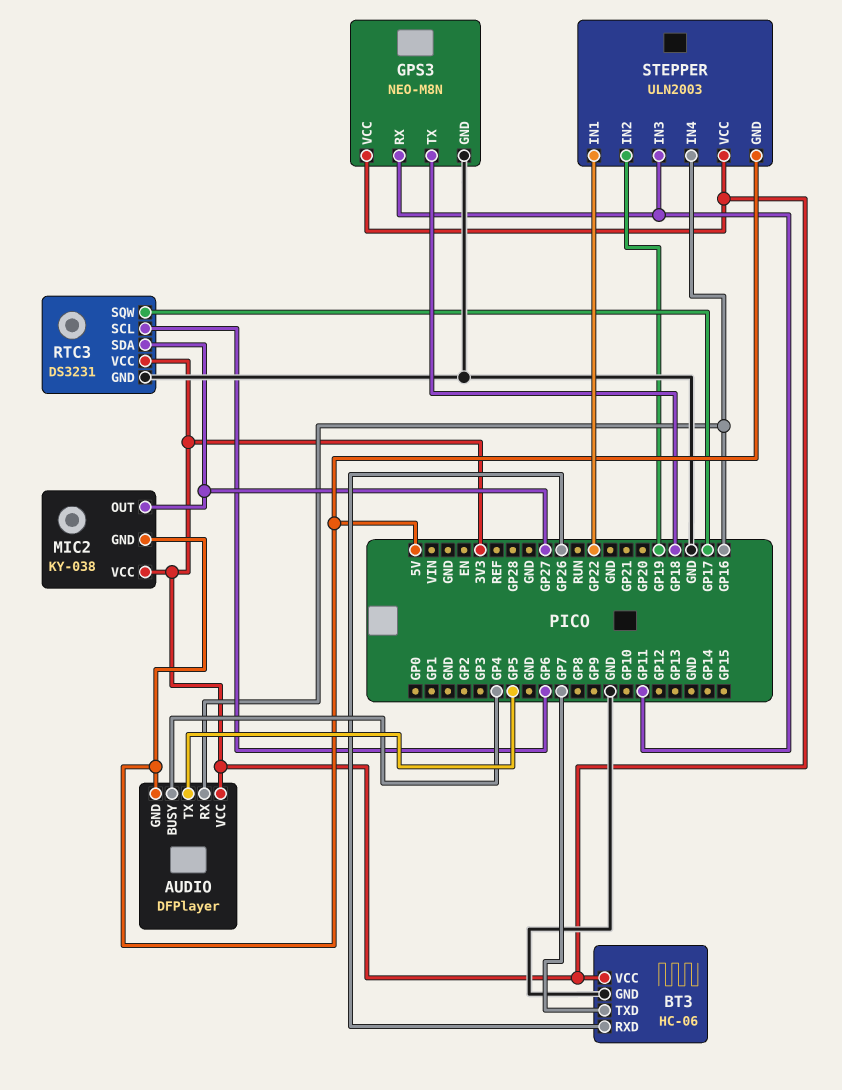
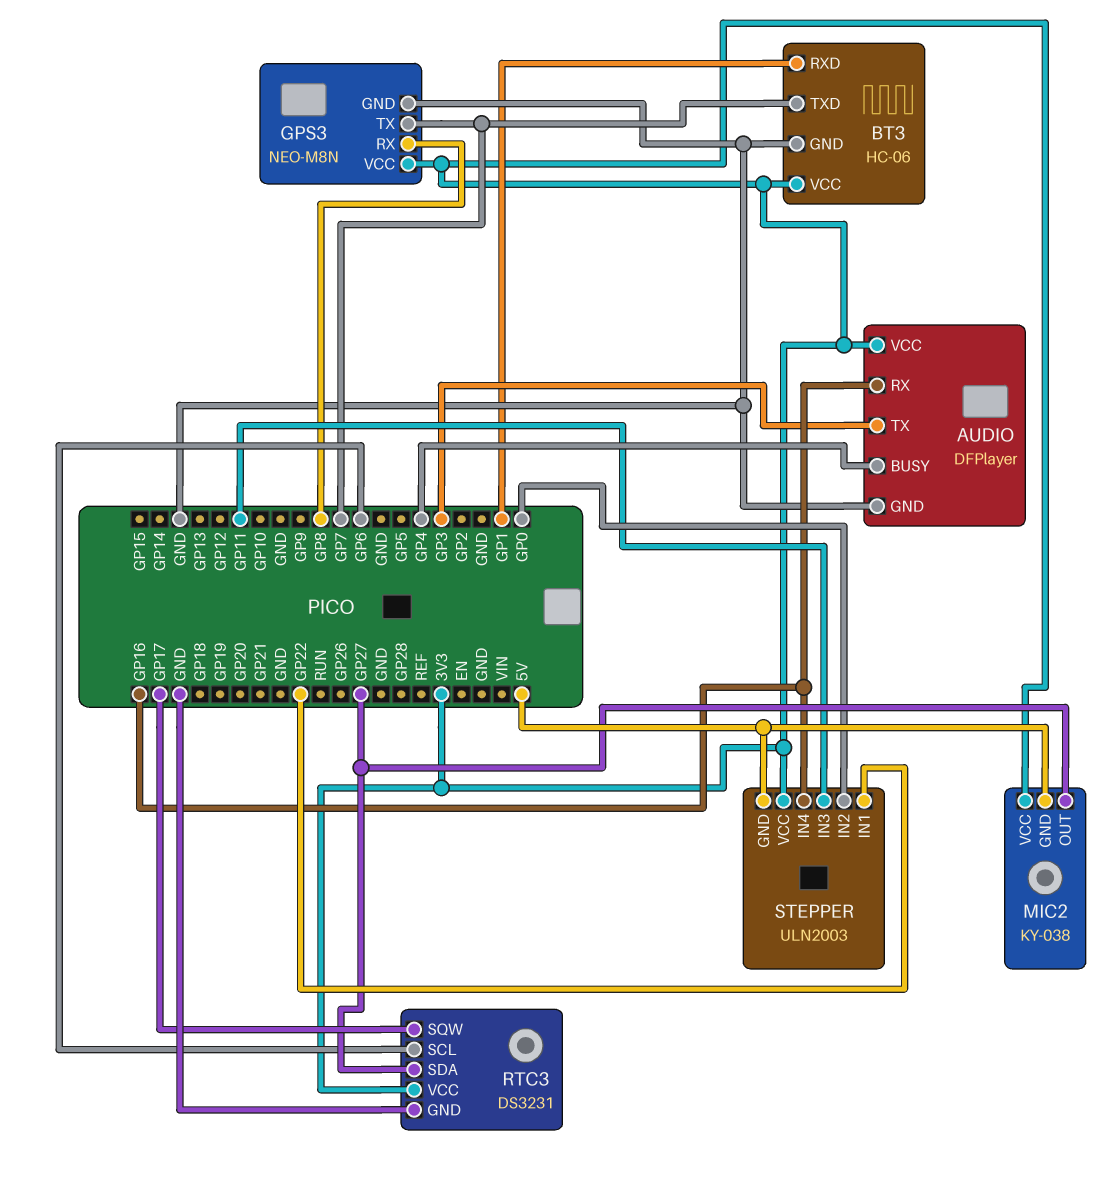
AUDIO pin GND: 5V -> GND
AUDIO pin TX: GP5 -> GP3
BT3 pin RXD: GP26 -> GP1
GPS3 pin RX: GP11 -> GP8
GPS3 pin TX: GP18 -> GP7
STEPPER pin IN2: GP19 -> GP0

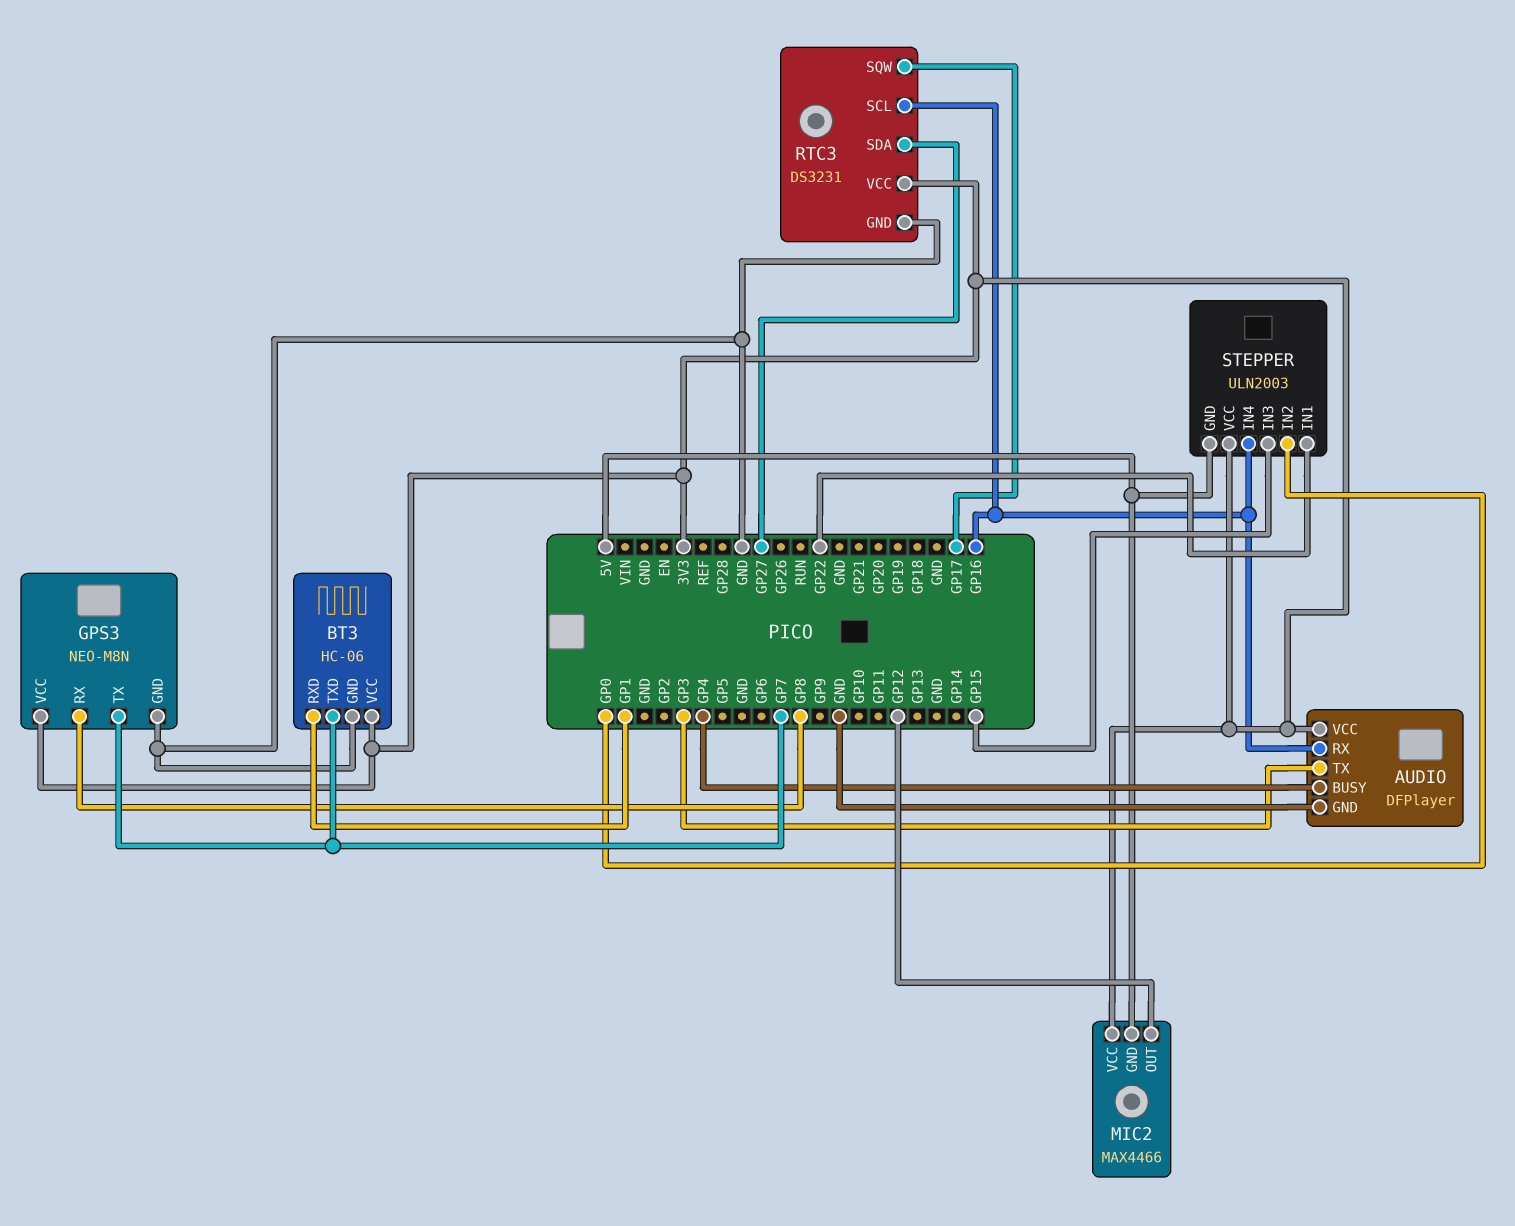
MIC2: KY-038 -> MAX4466
MIC2 pin OUT: GP27 -> GP12
RTC3 pin SCL: GP6 -> GP16
STEPPER pin IN3: GP11 -> GP15

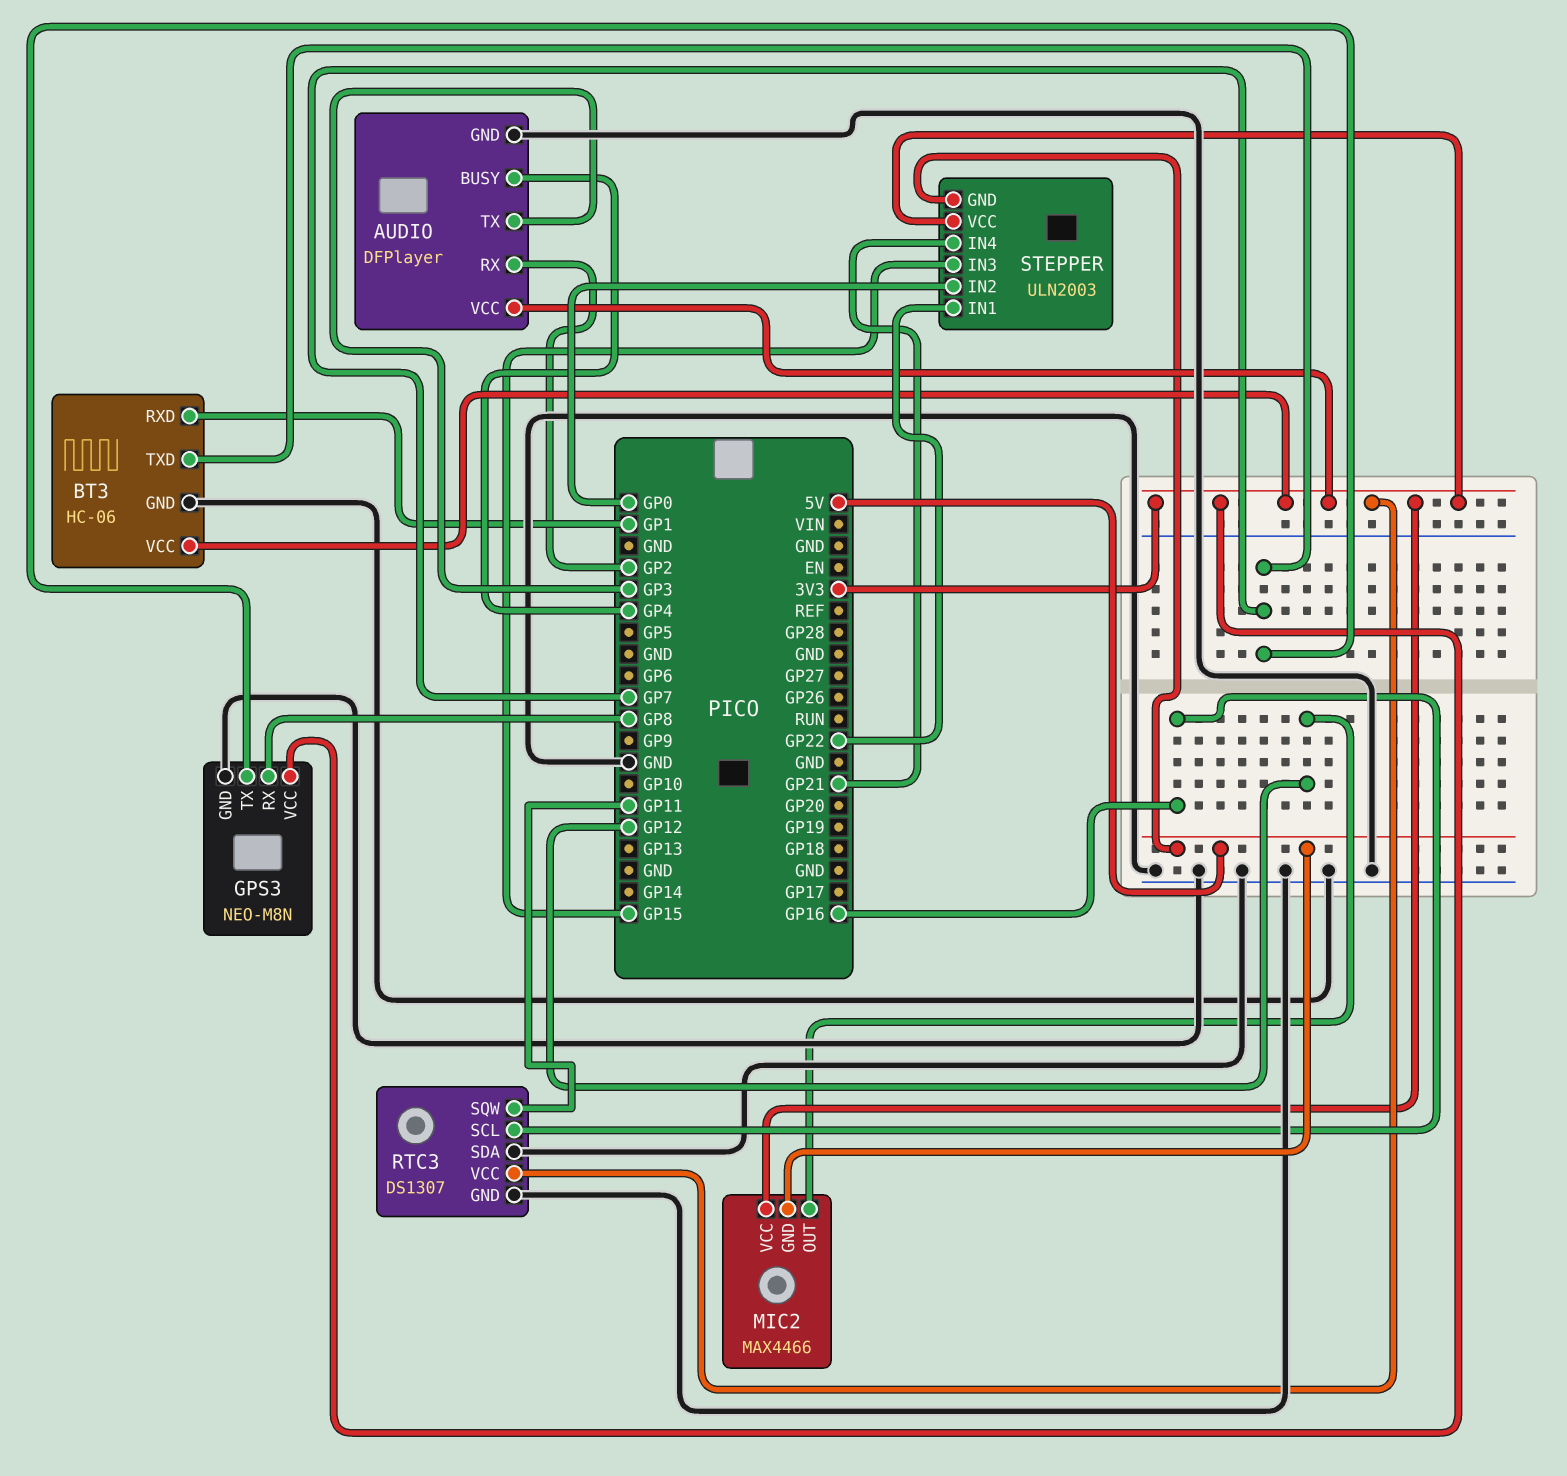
AUDIO pin RX: GP16 -> GP2
RTC3: DS3231 -> DS1307
RTC3 pin SDA: GP27 -> GND
RTC3 pin SQW: GP17 -> GP11
STEPPER pin IN4: GP16 -> GP21

